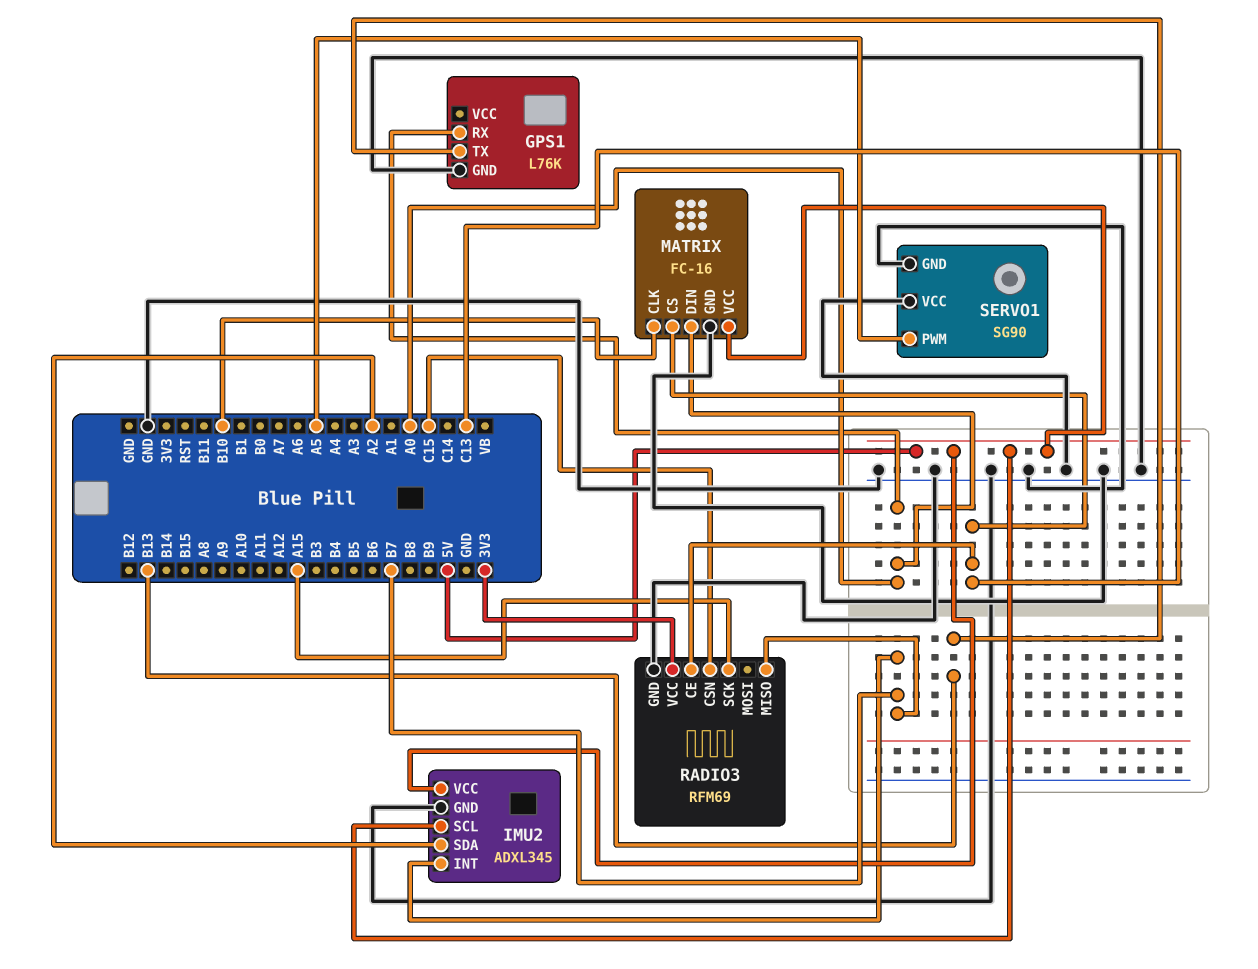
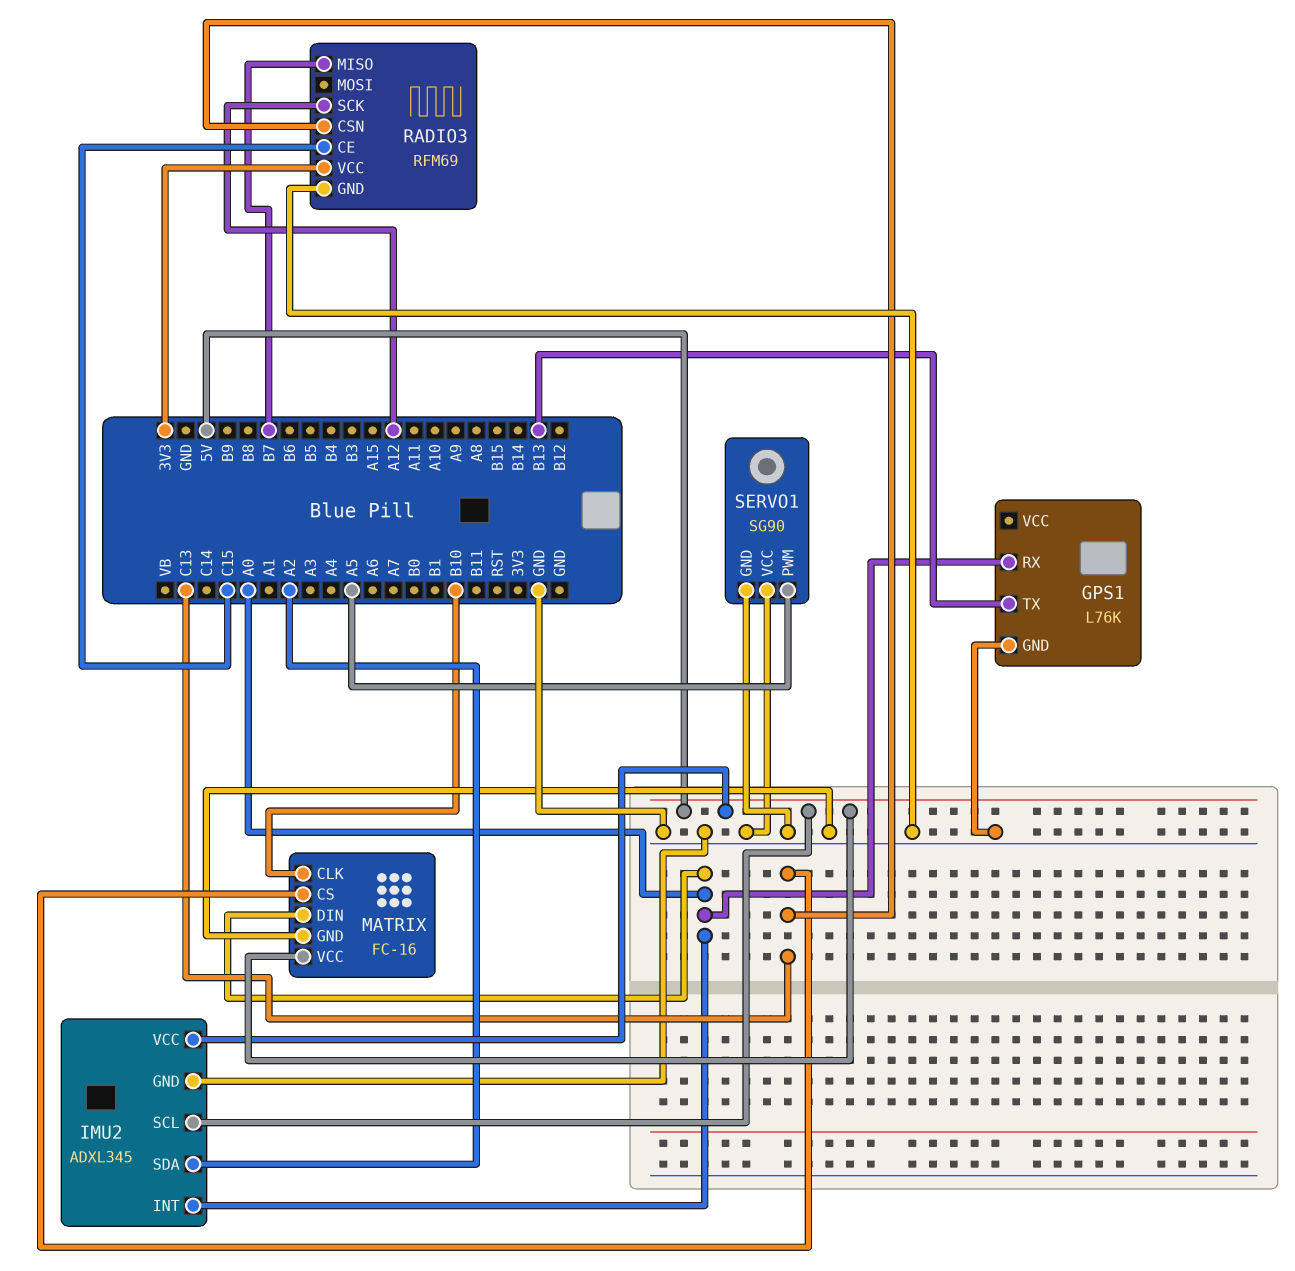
IMU2 pin INT: B7 -> A0
RADIO3 pin CE: C13 -> C15
RADIO3 pin CSN: C15 -> C13
RADIO3 pin SCK: A15 -> A12

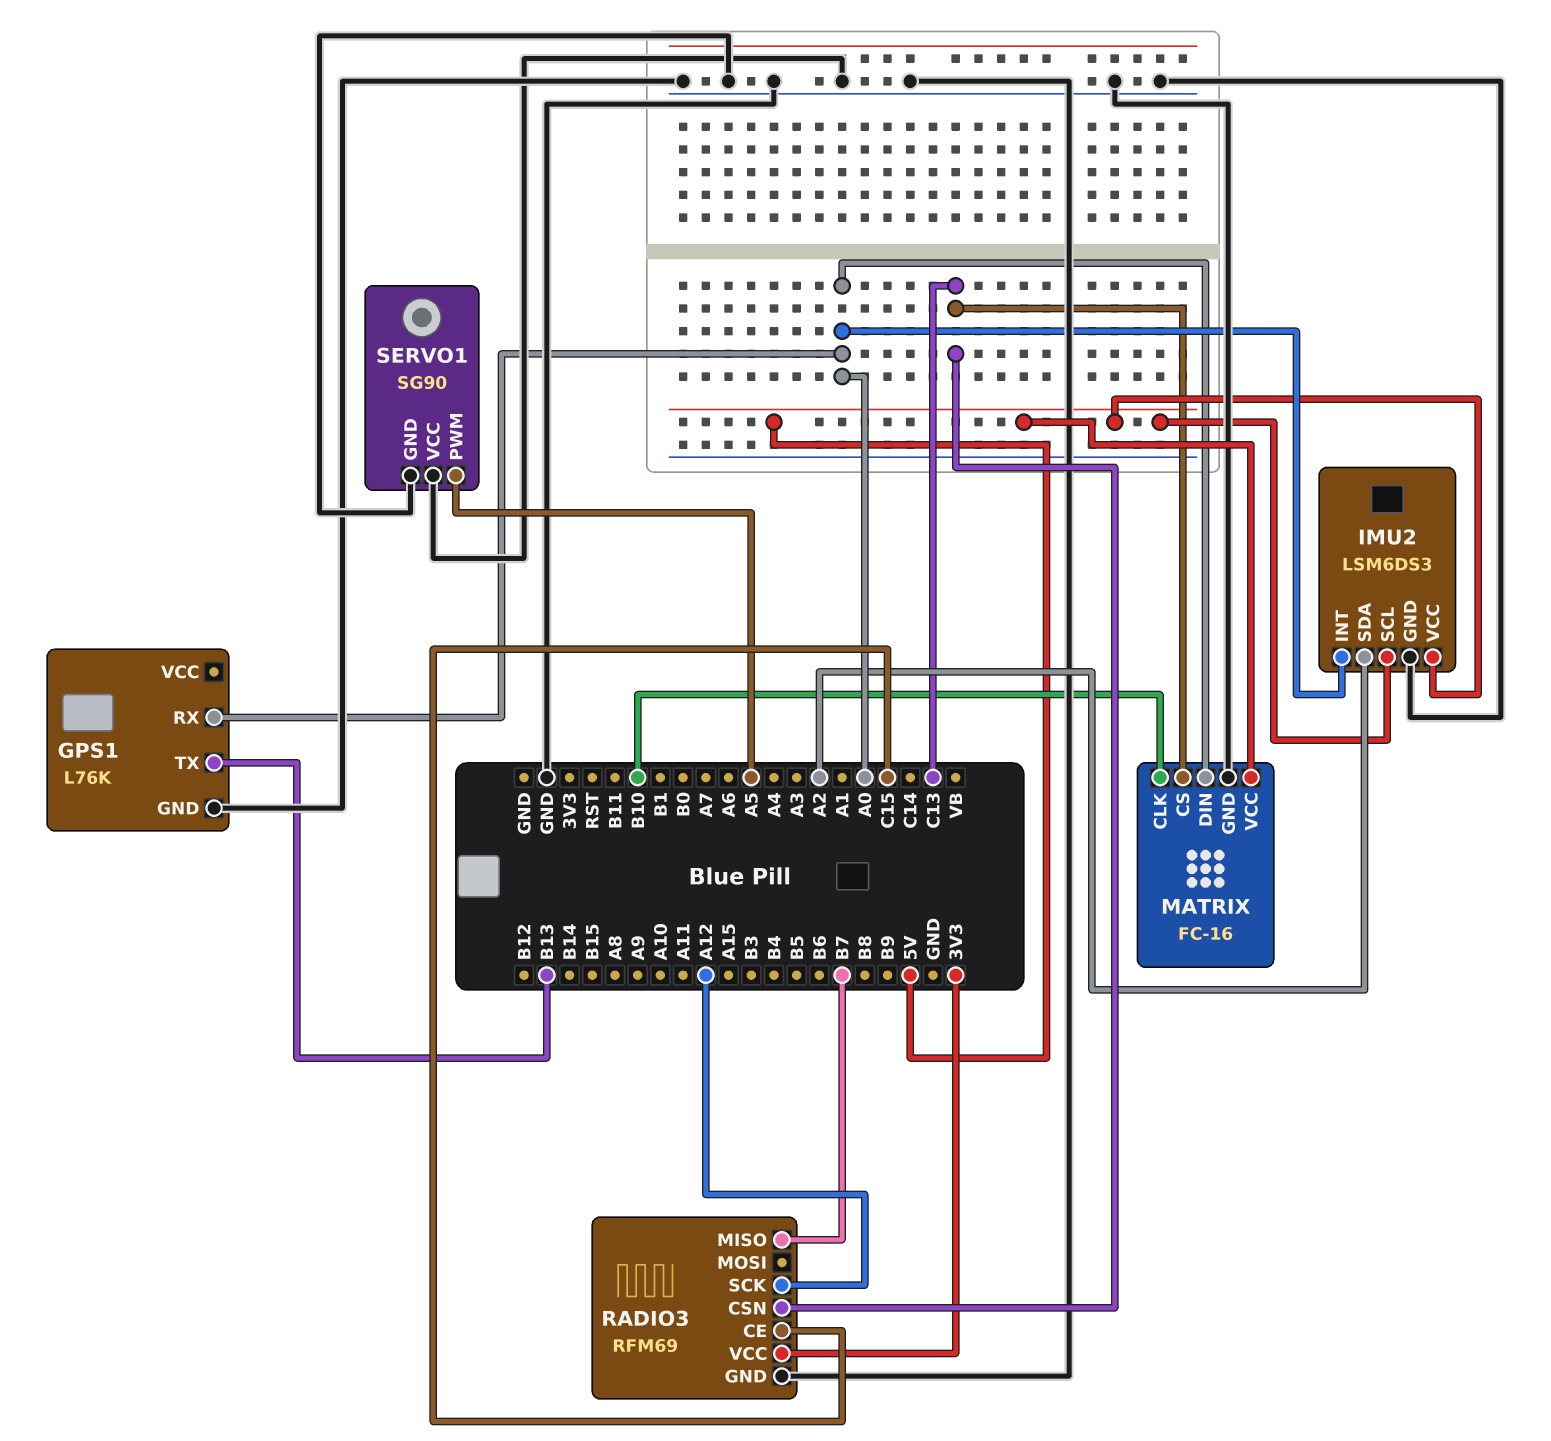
IMU2: ADXL345 -> LSM6DS3

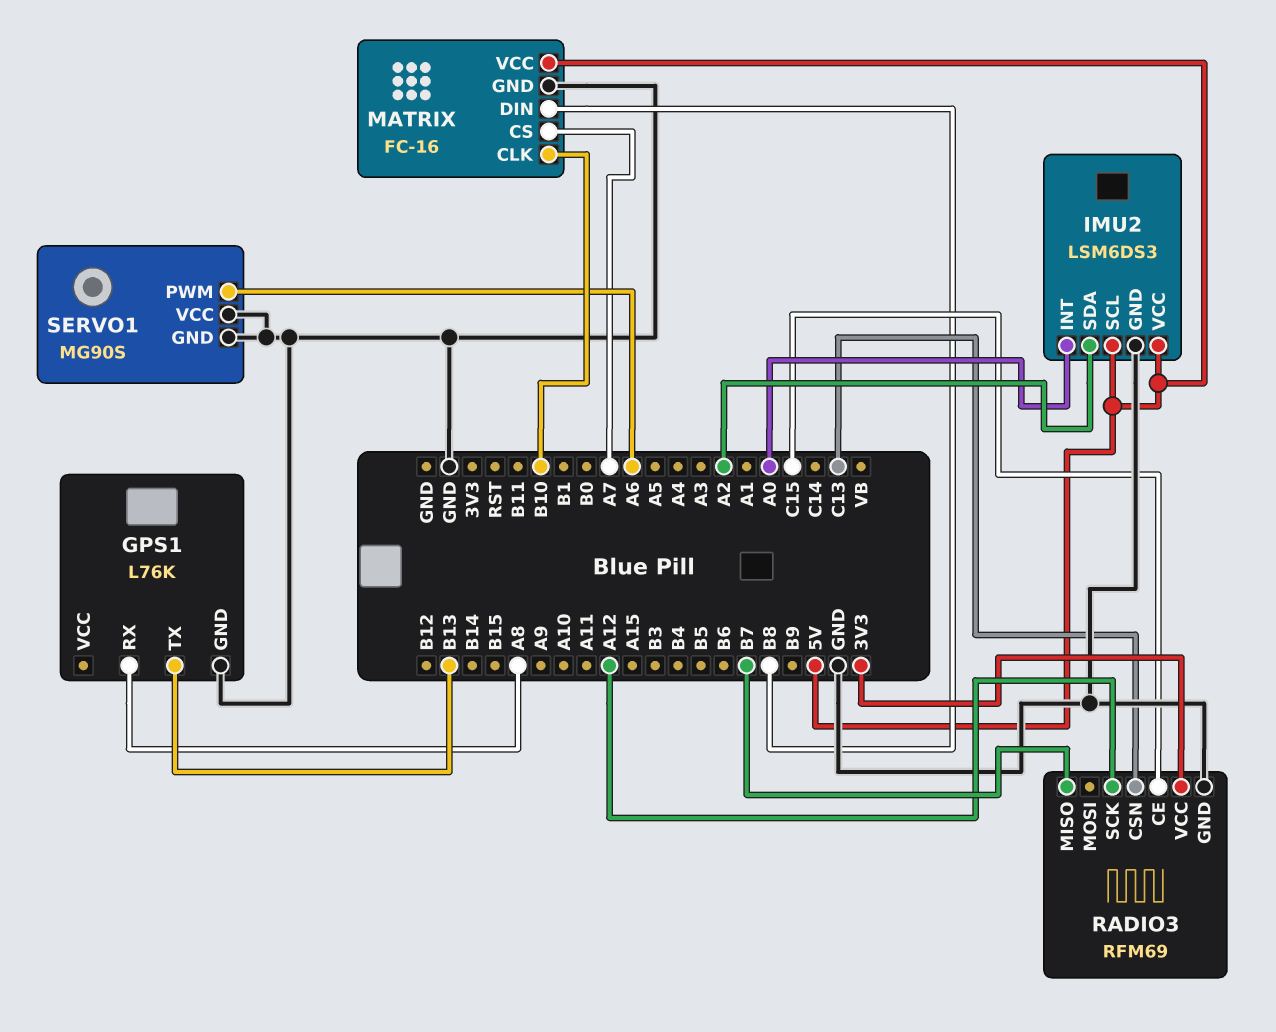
GPS1 pin RX: A0 -> A8
MATRIX pin CS: C13 -> A7
MATRIX pin DIN: A0 -> B8
SERVO1: SG90 -> MG90S
SERVO1 pin PWM: A5 -> A6

